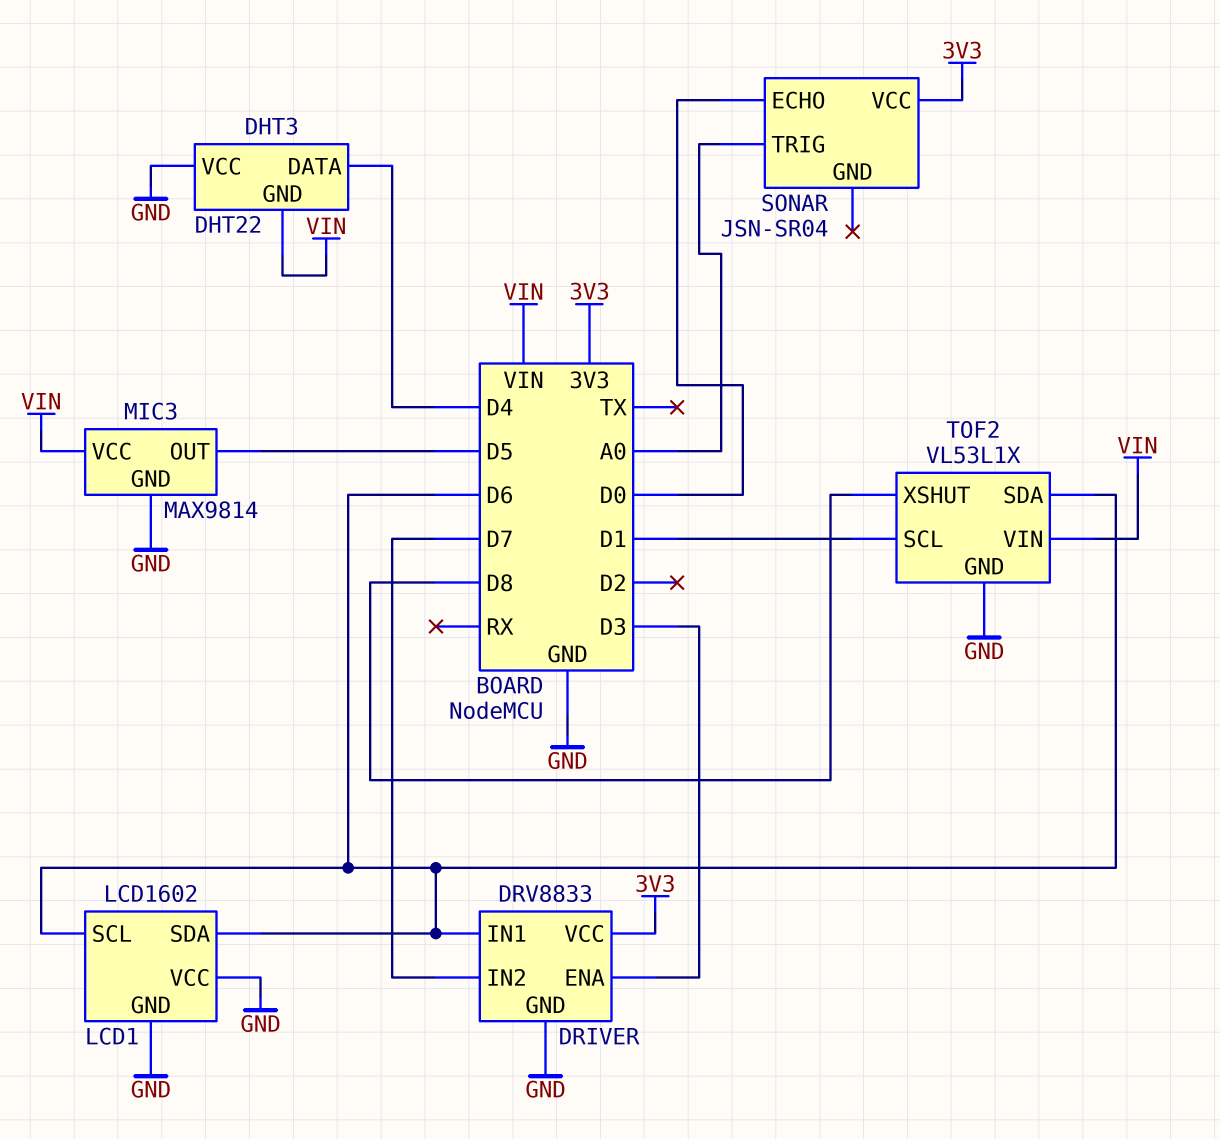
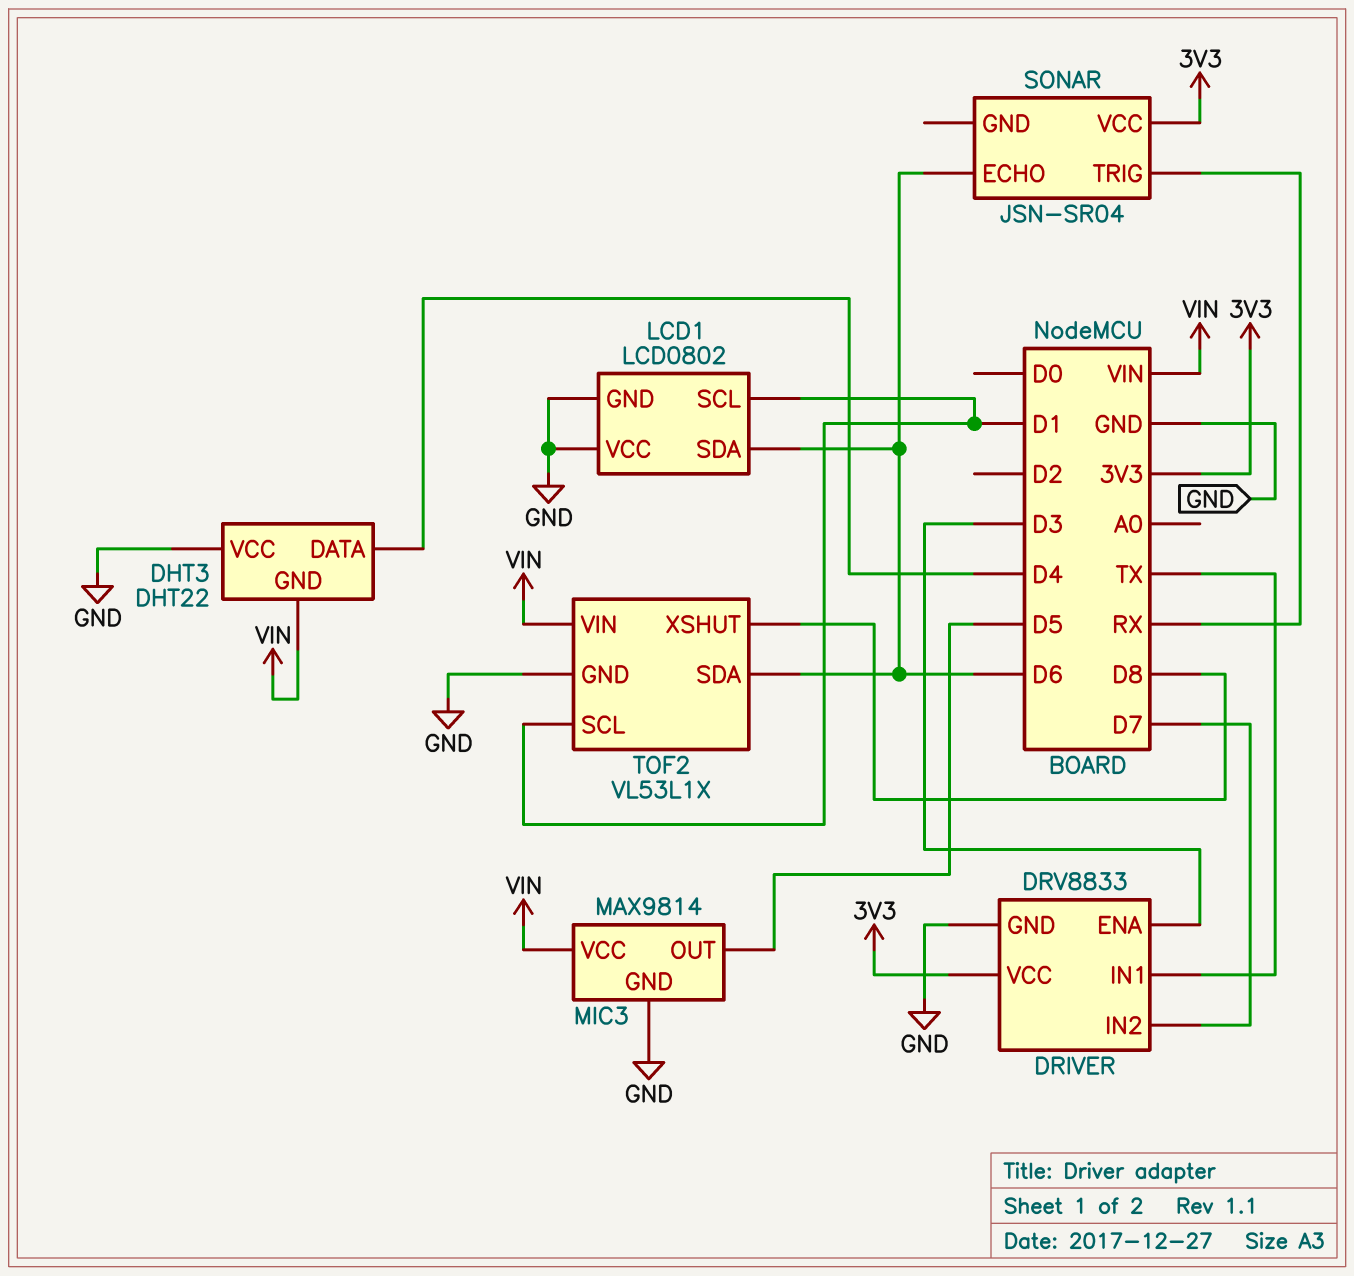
DRIVER pin IN1: D6 -> TX
LCD1: LCD1602 -> LCD0802
LCD1 pin SCL: D6 -> D1
SONAR pin ECHO: D0 -> D6
SONAR pin TRIG: A0 -> RX

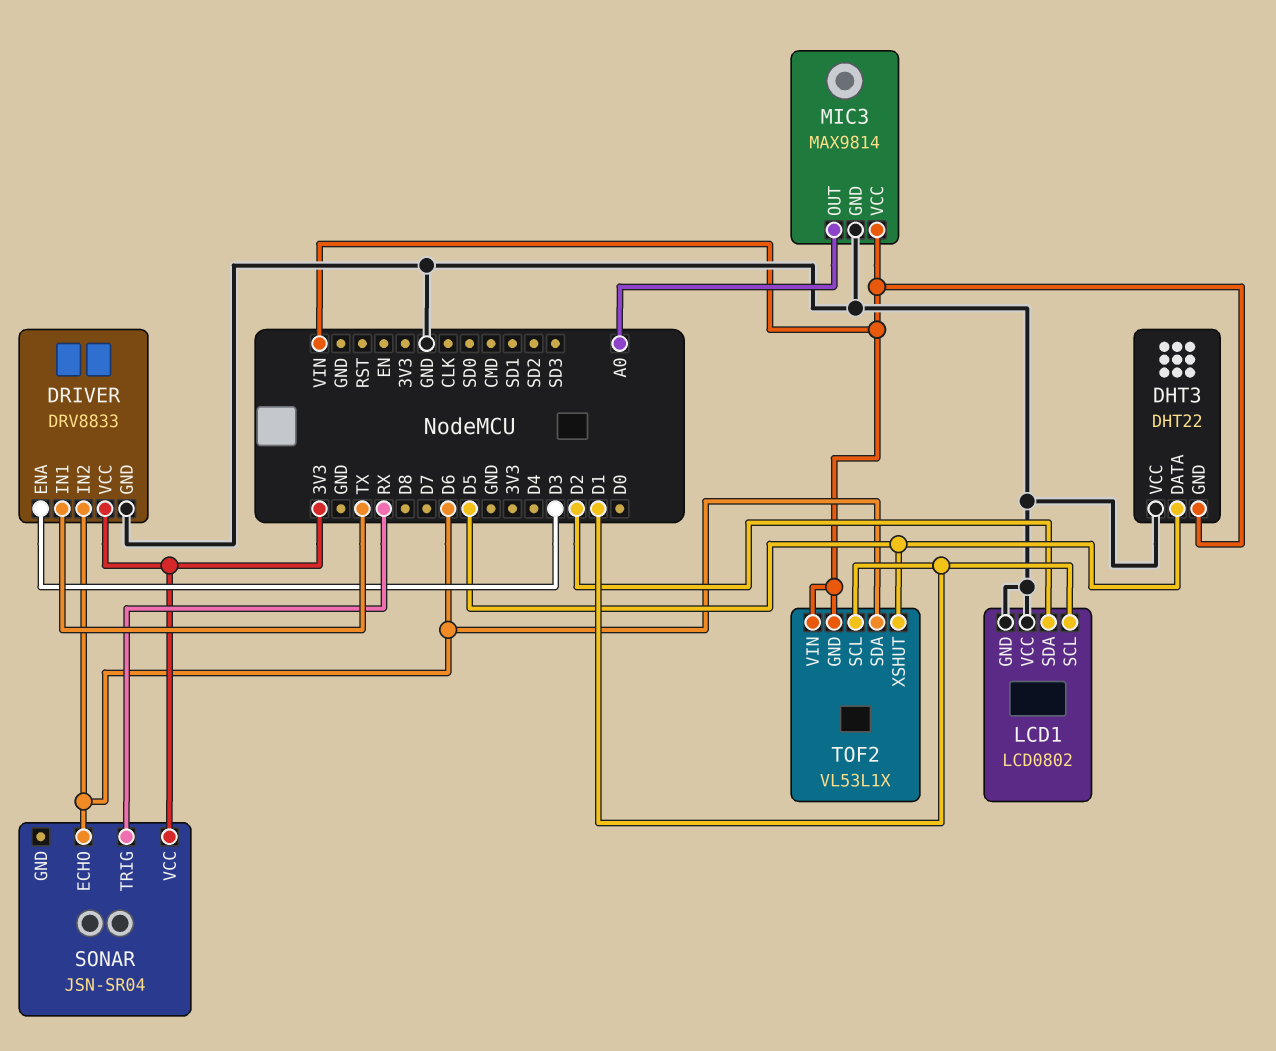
DHT3 pin DATA: D4 -> D5
DRIVER pin IN2: D7 -> D6
LCD1 pin SDA: D6 -> D2
MIC3 pin OUT: D5 -> A0
TOF2 pin GND: GND -> VIN
TOF2 pin XSHUT: D8 -> D5

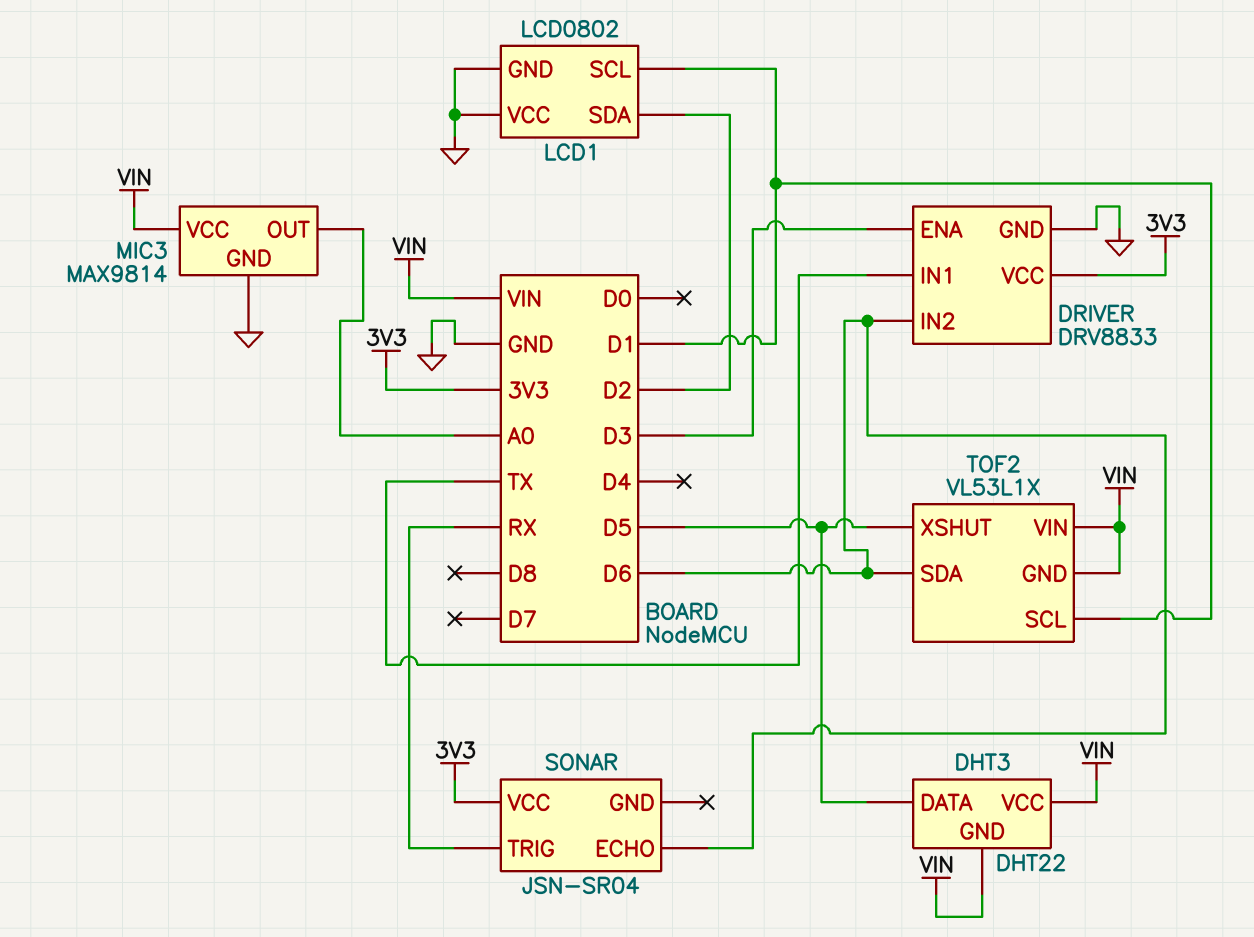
DHT3 pin VCC: GND -> VIN

